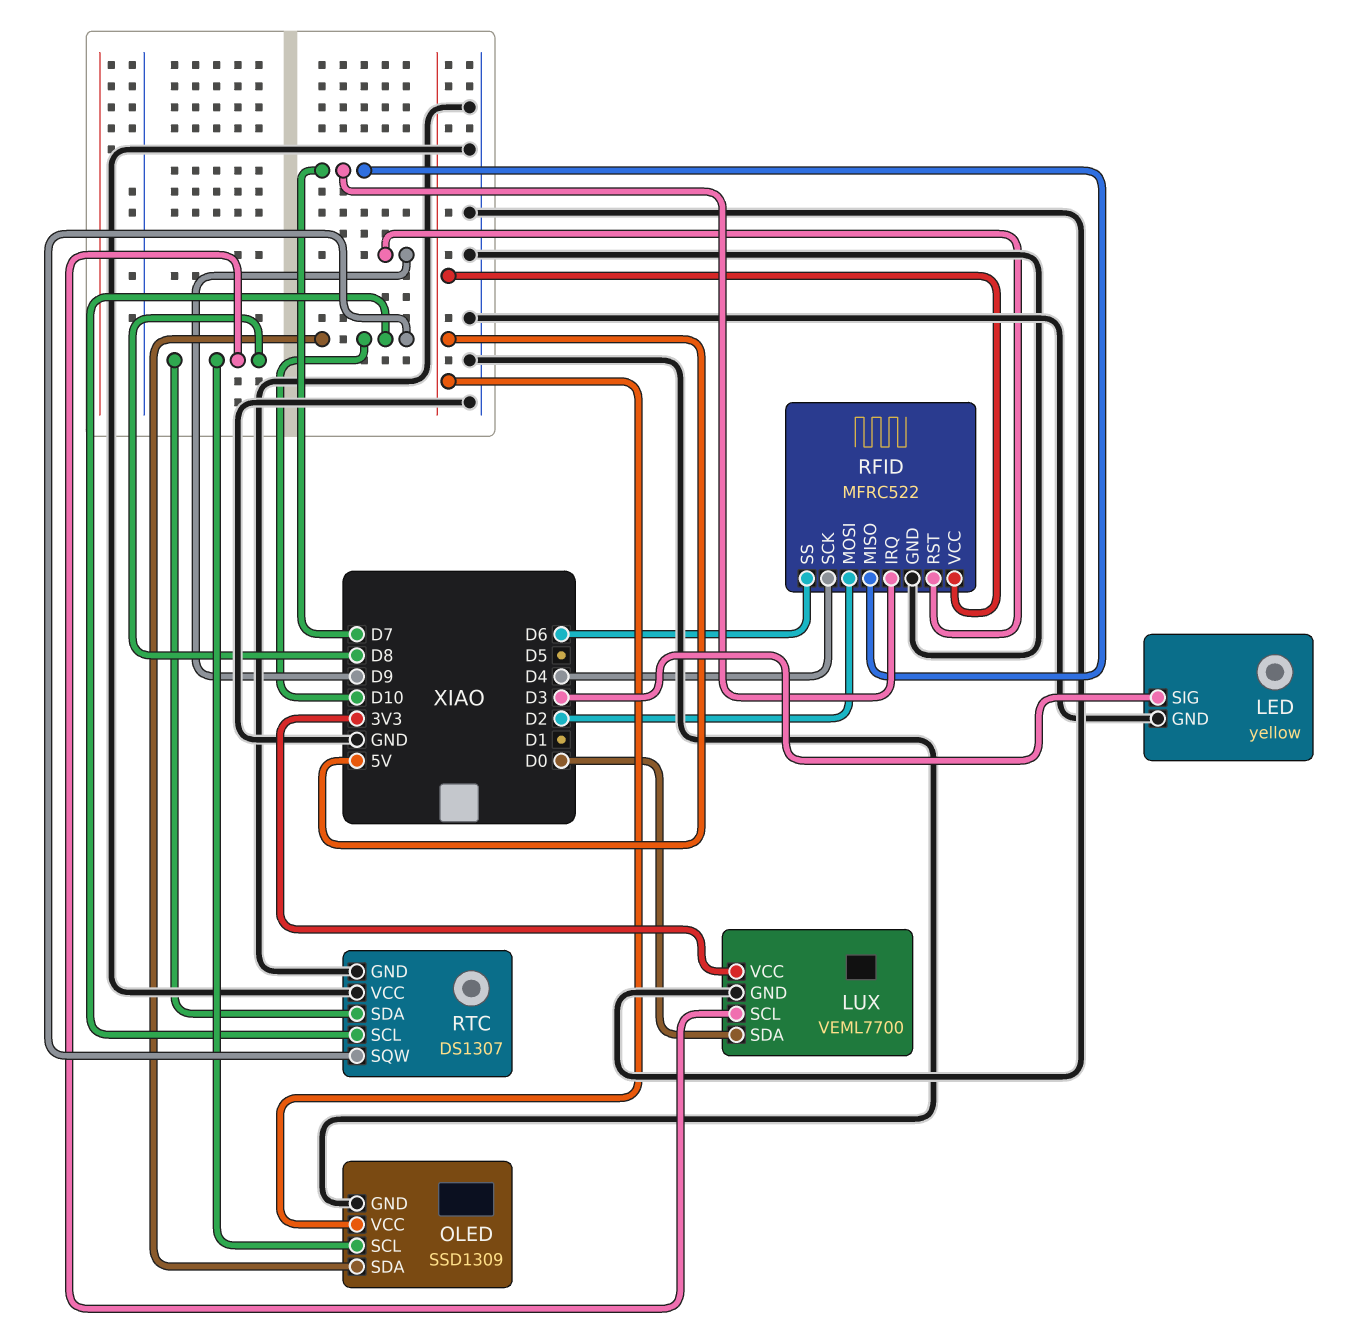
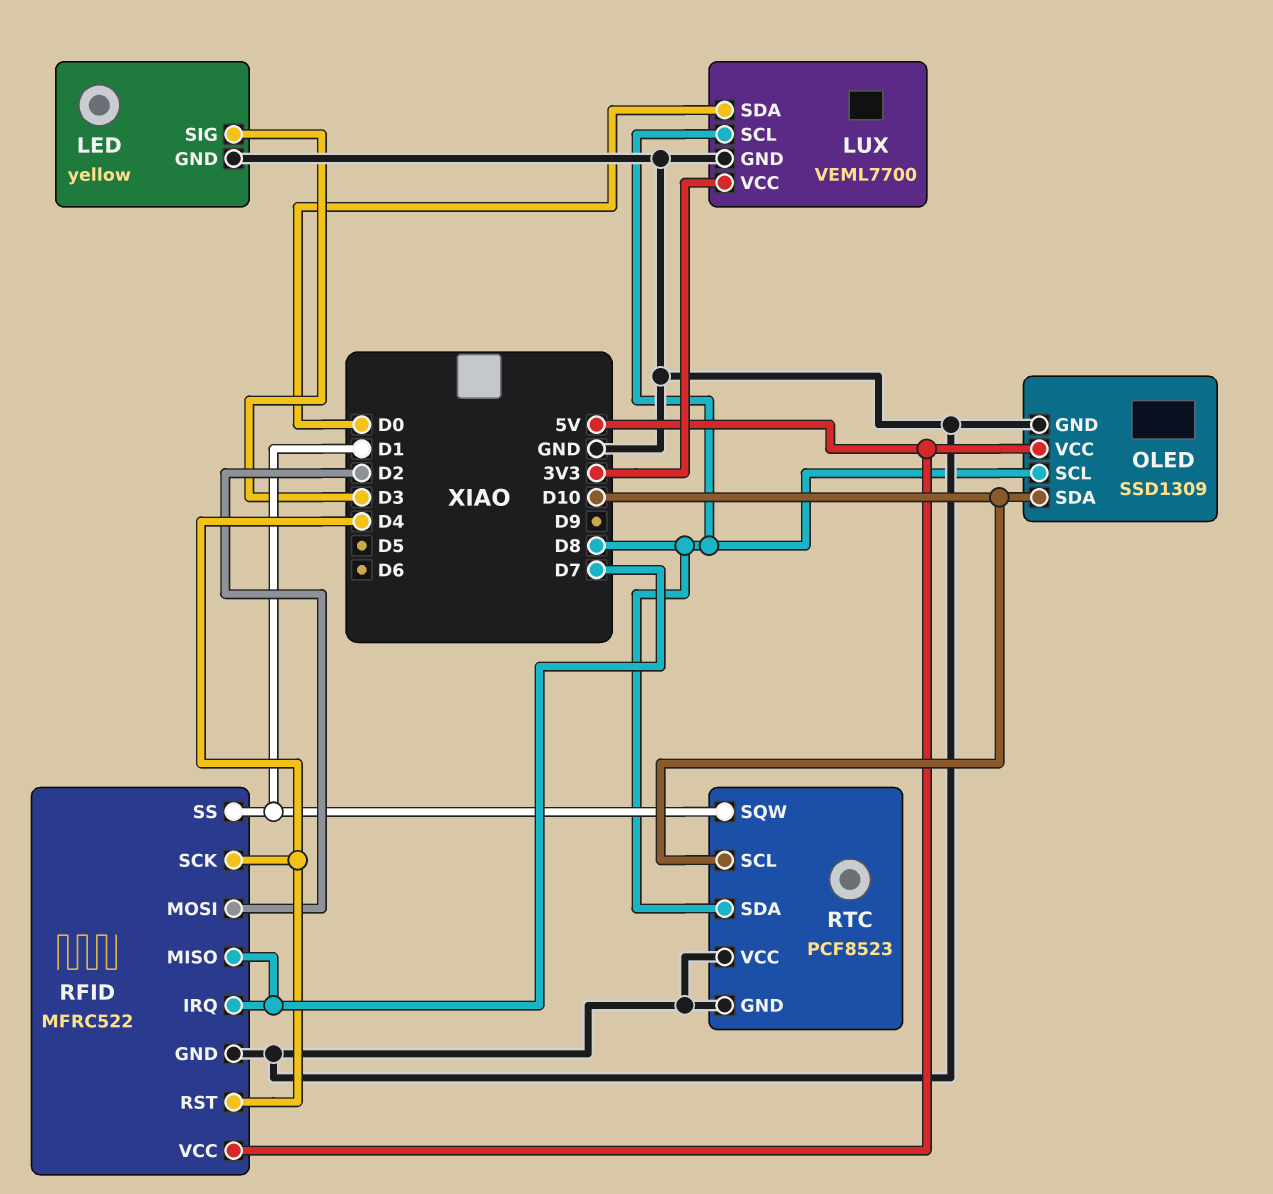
RFID pin RST: D9 -> D4
RFID pin SS: D6 -> D1
RTC: DS1307 -> PCF8523
RTC pin SQW: D10 -> D1

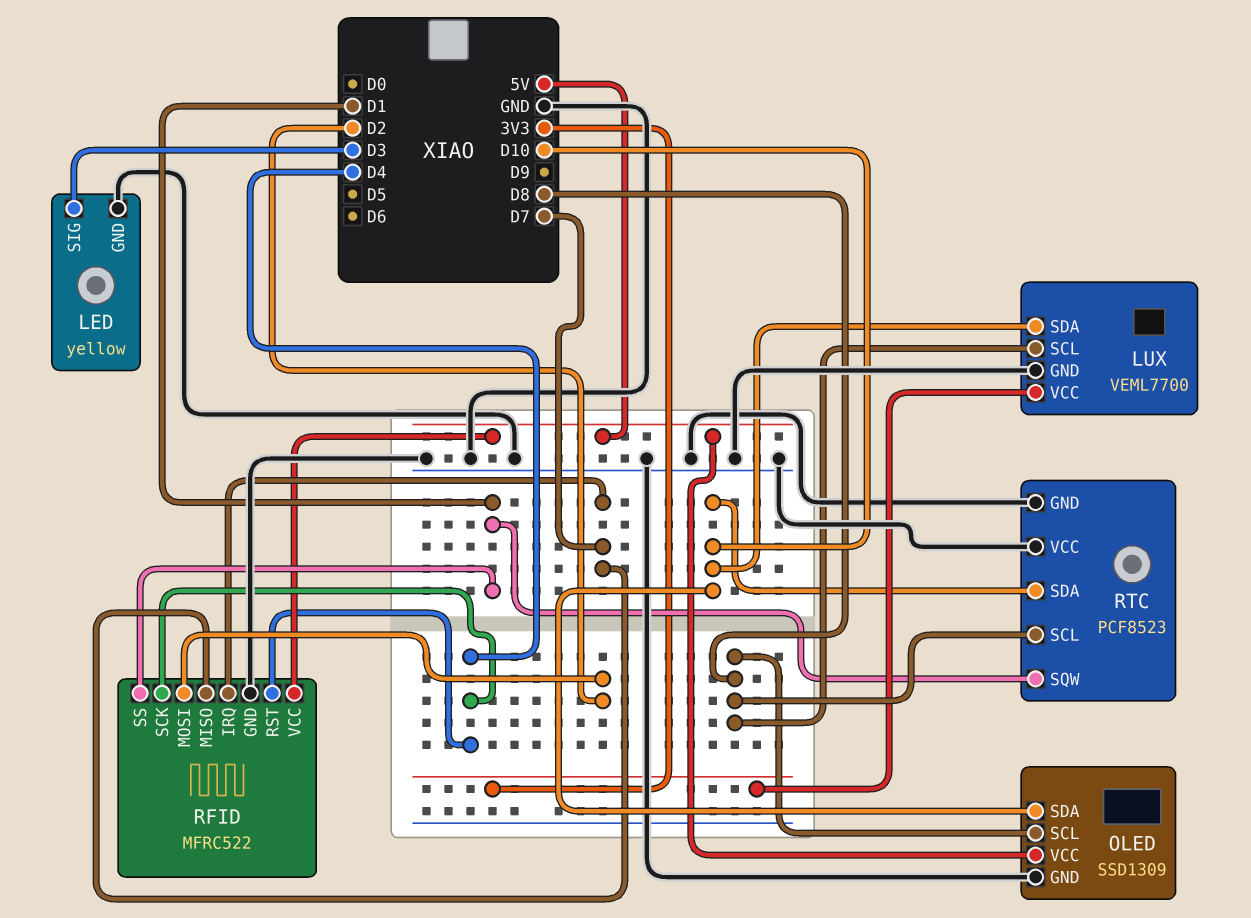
LUX pin SDA: D0 -> D10
RTC pin SCL: D10 -> D8
RTC pin SDA: D8 -> D10

